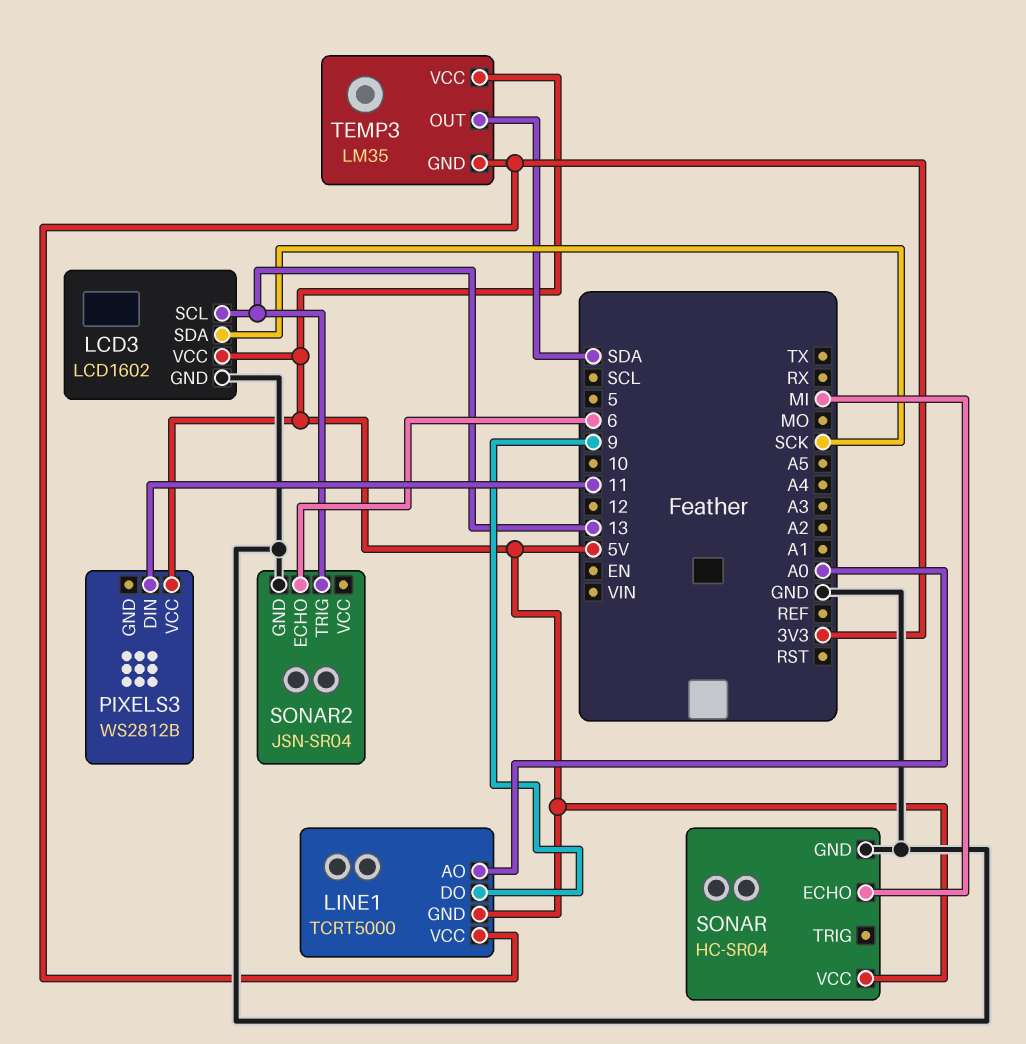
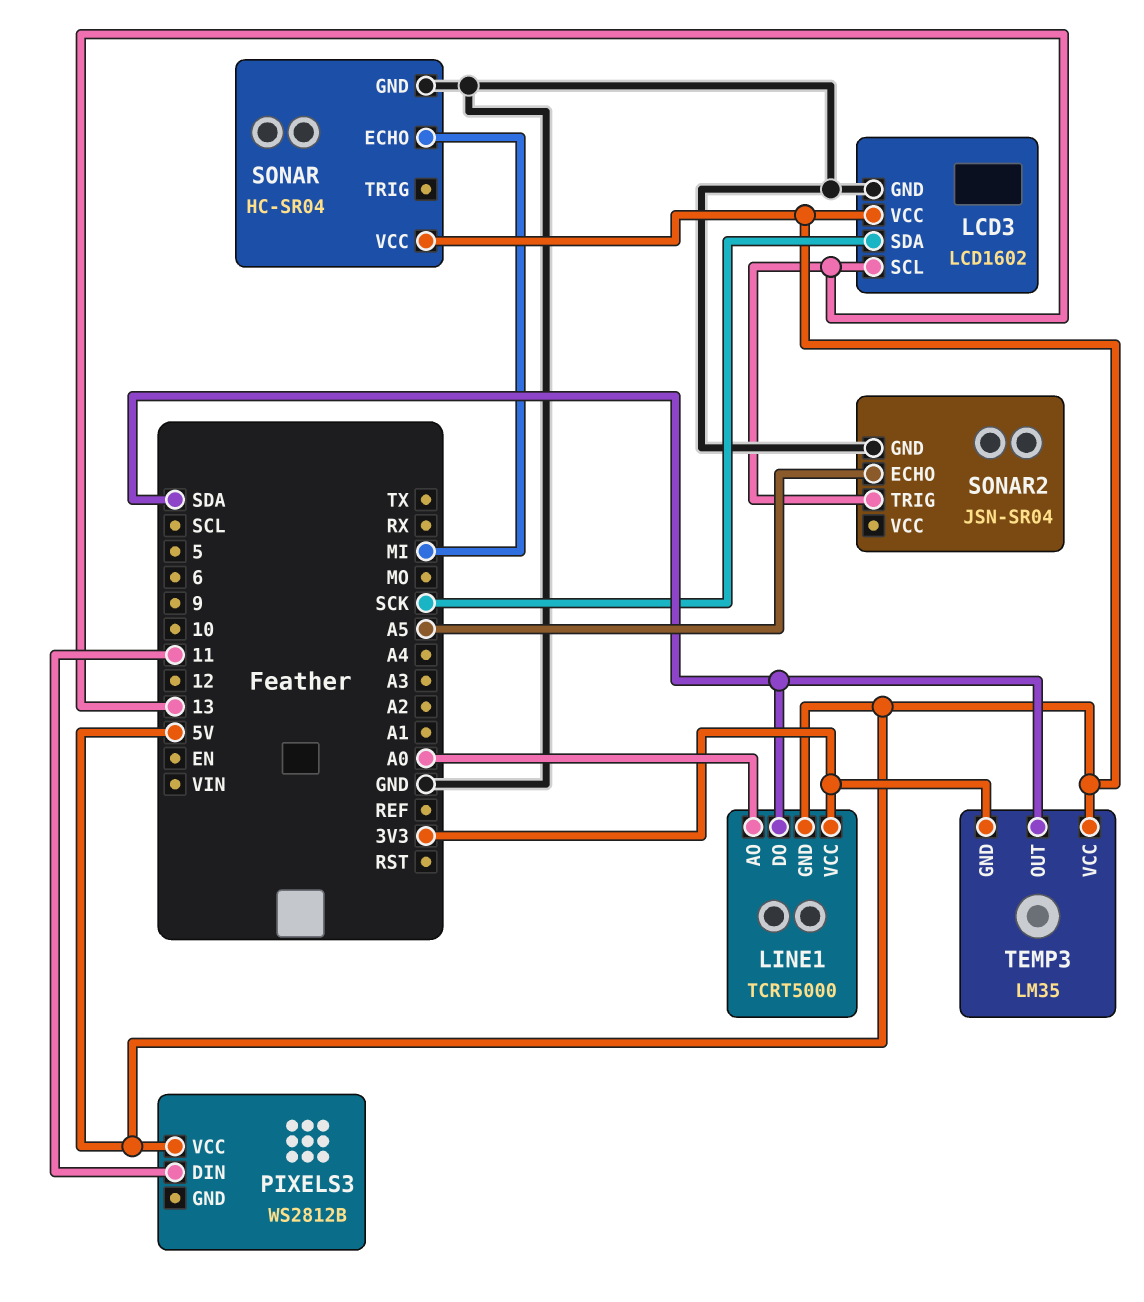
LINE1 pin DO: 9 -> SDA
SONAR2 pin ECHO: 6 -> A5

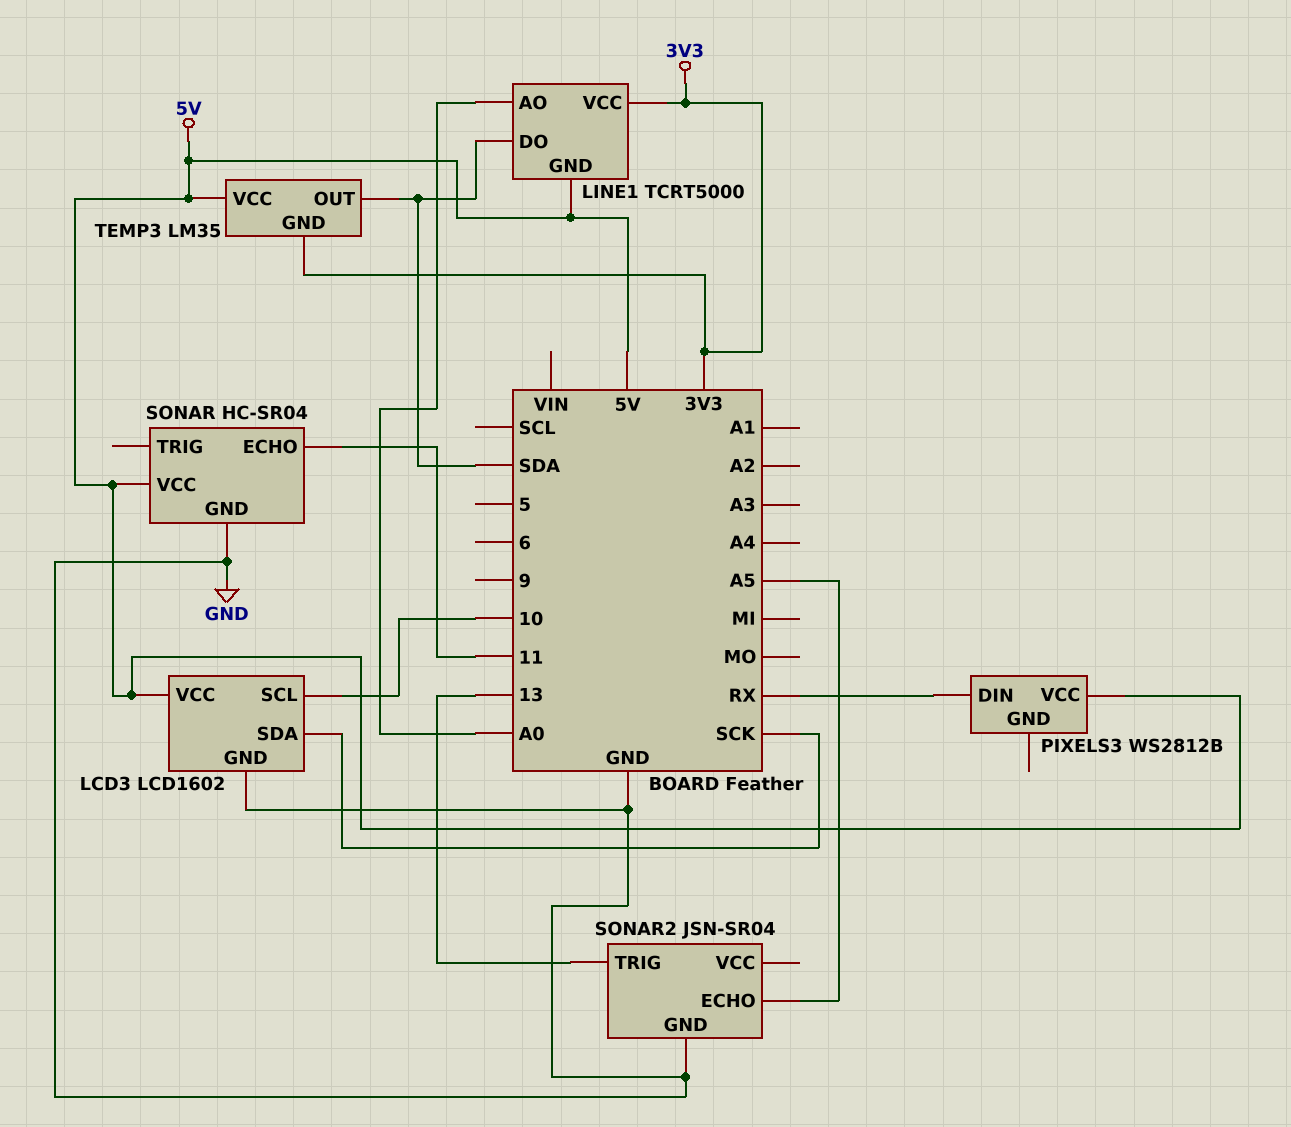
LCD3 pin SCL: 13 -> 10
PIXELS3 pin DIN: 11 -> RX
SONAR pin ECHO: MI -> 11

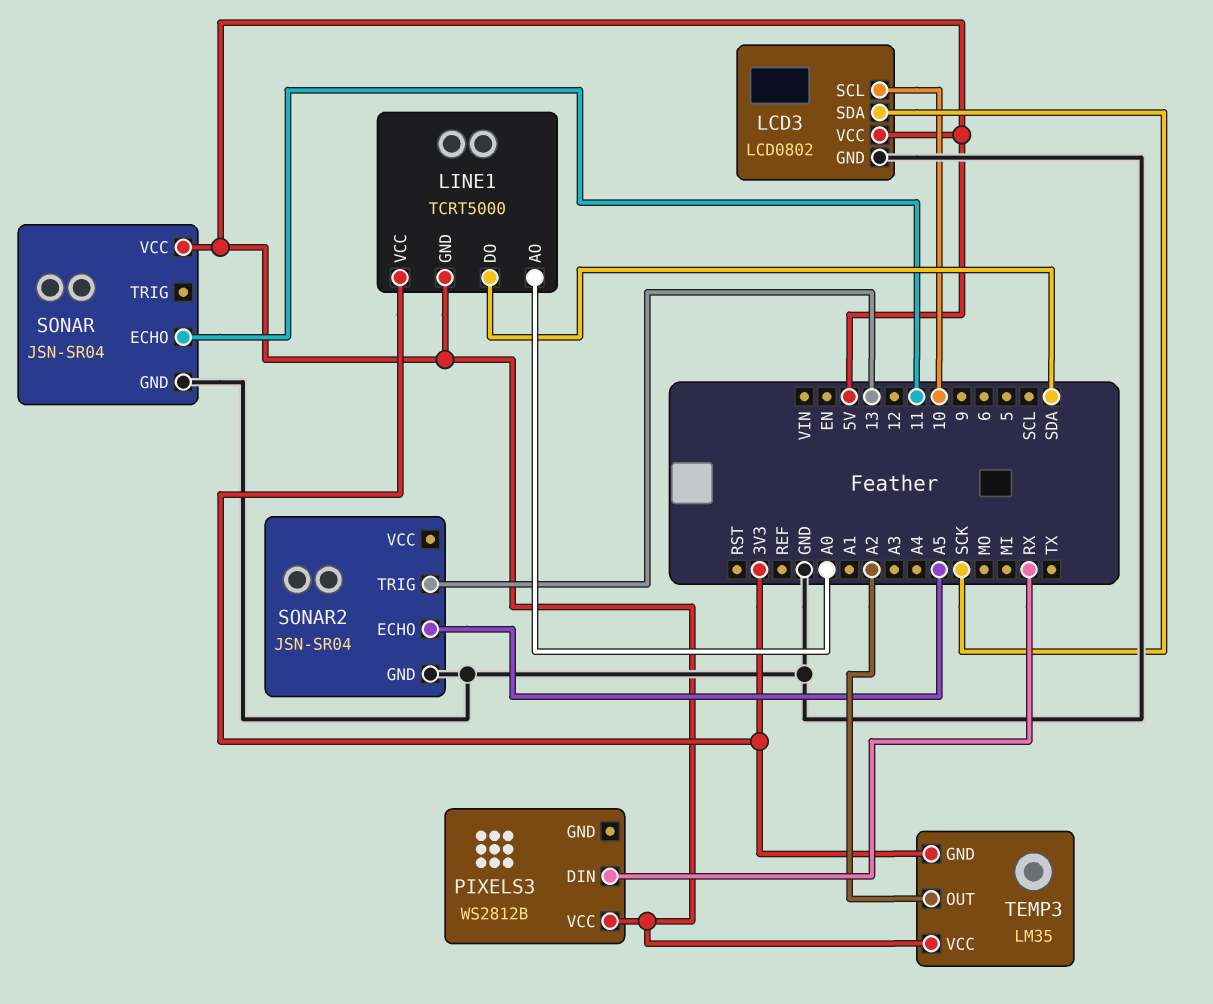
LCD3: LCD1602 -> LCD0802
SONAR: HC-SR04 -> JSN-SR04
TEMP3 pin OUT: SDA -> A2

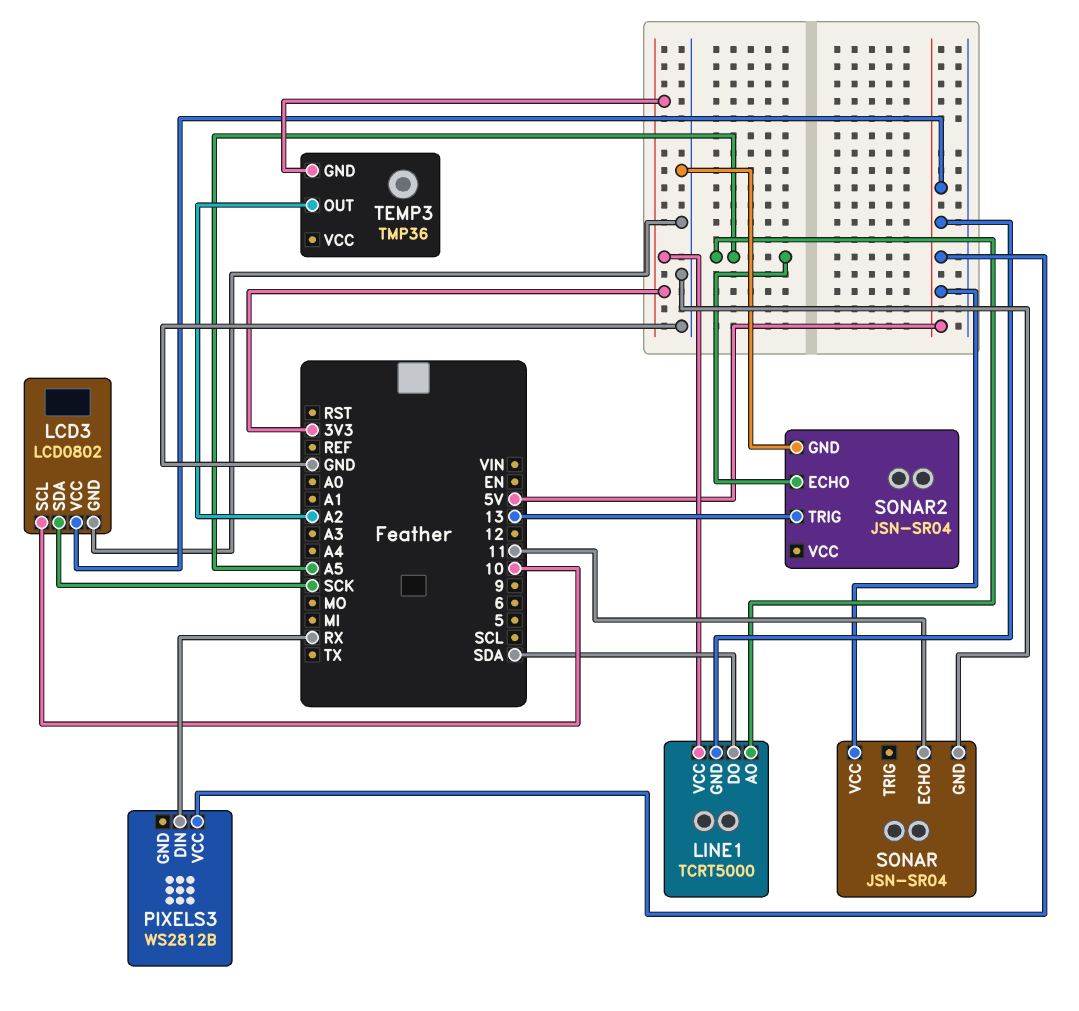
LINE1 pin AO: A0 -> A5
TEMP3: LM35 -> TMP36
TEMP3 pin VCC: 5V -> none

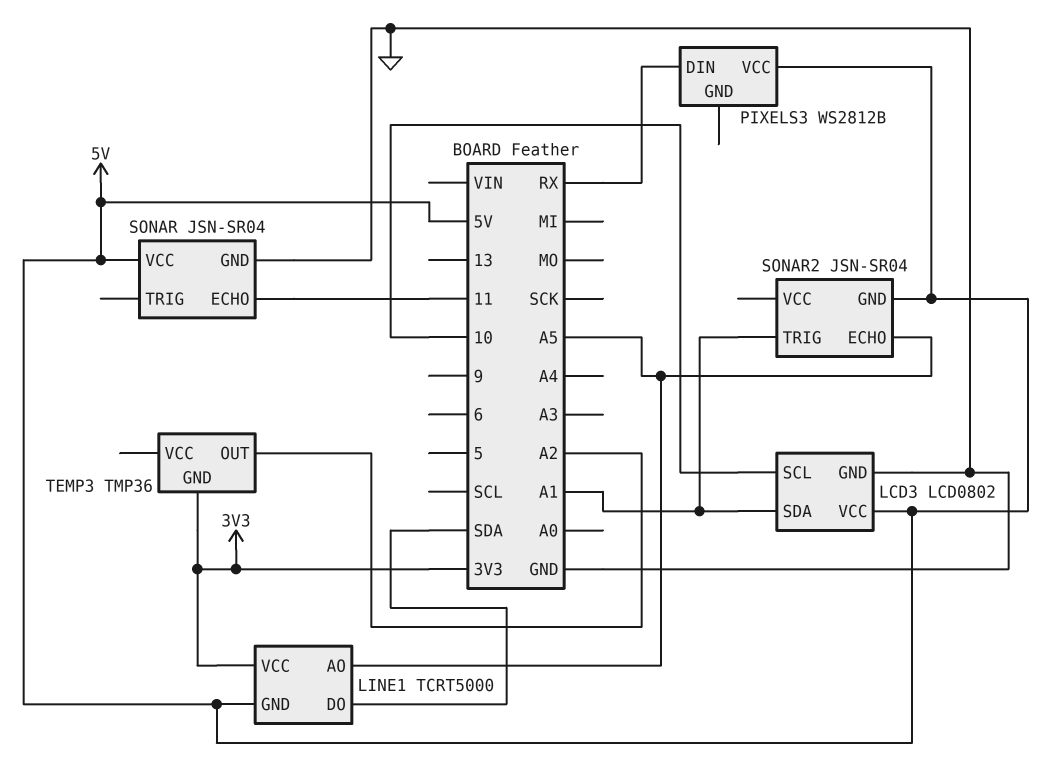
LCD3 pin SDA: SCK -> A1
SONAR2 pin GND: GND -> 5V
SONAR2 pin TRIG: 13 -> A1

